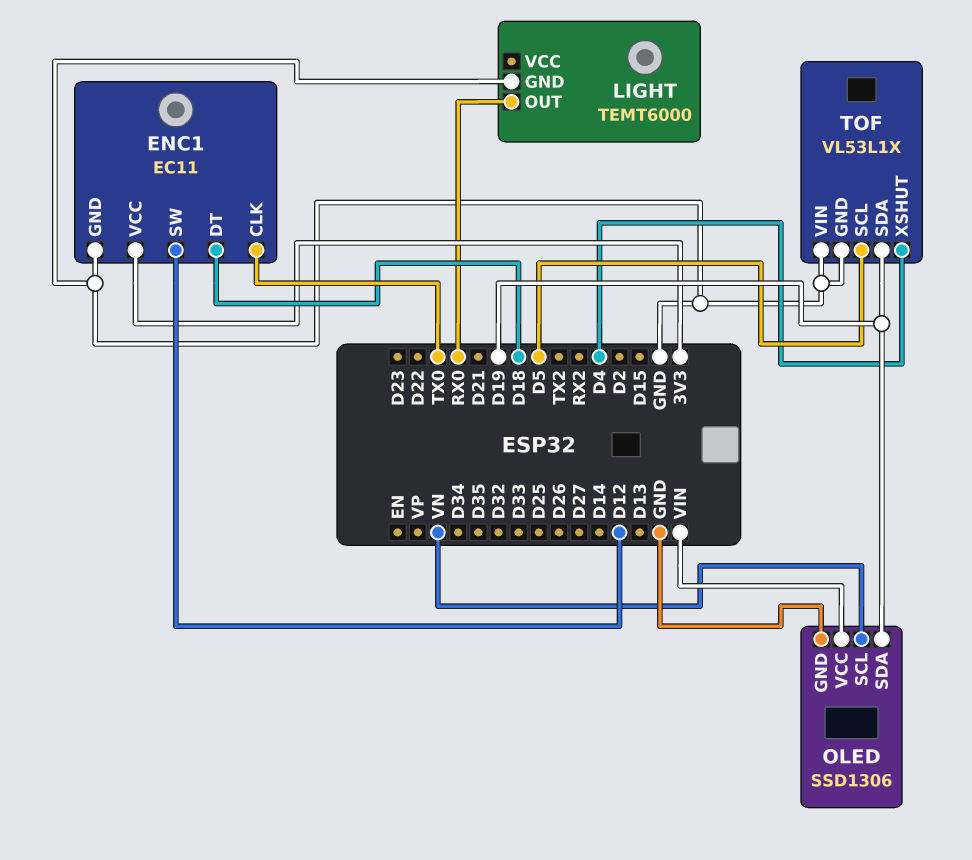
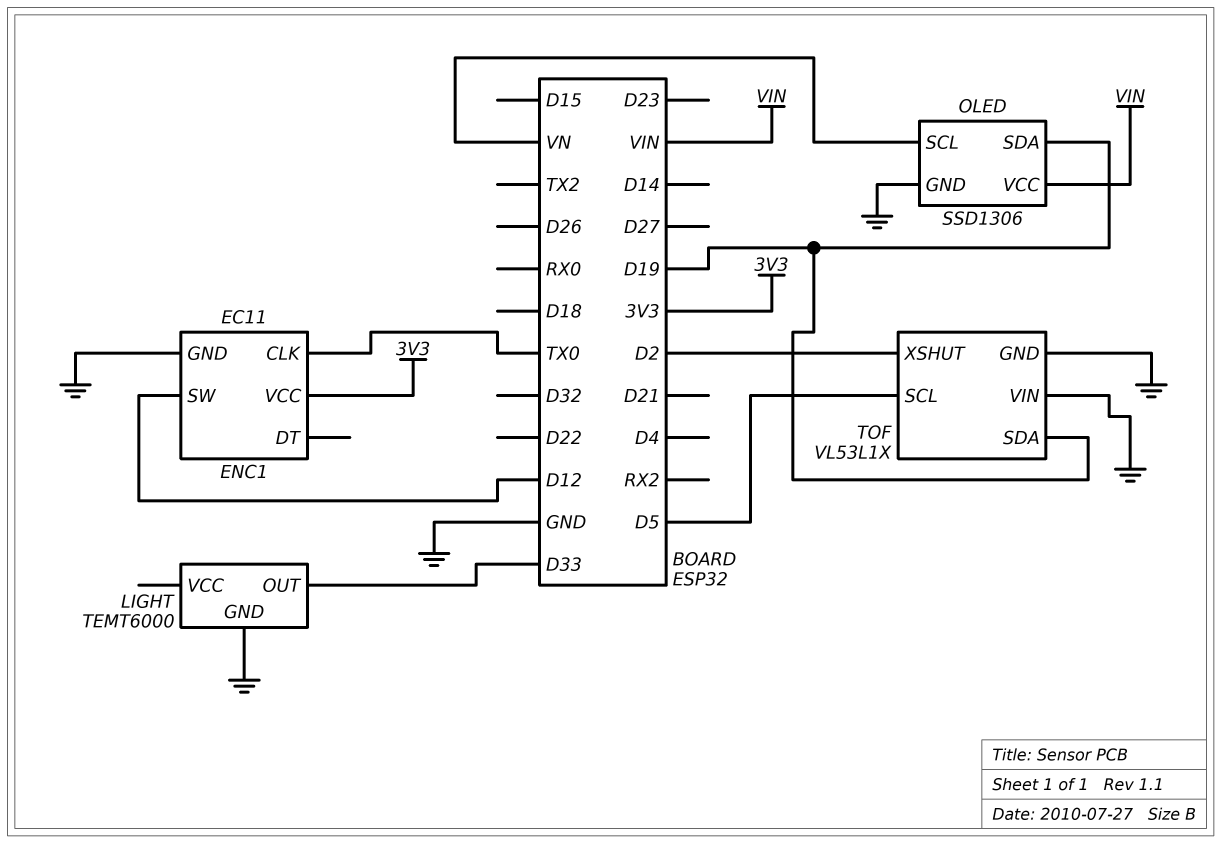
ENC1 pin DT: D18 -> none
LIGHT pin OUT: RX0 -> D33
TOF pin XSHUT: D4 -> D2

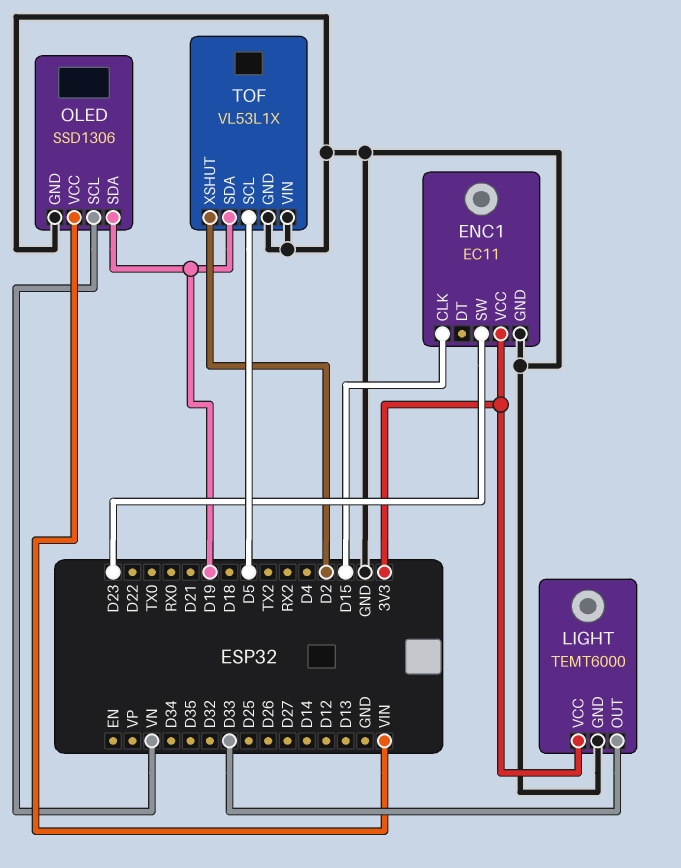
ENC1 pin CLK: TX0 -> D15
ENC1 pin SW: D12 -> D23
LIGHT pin VCC: none -> 3V3

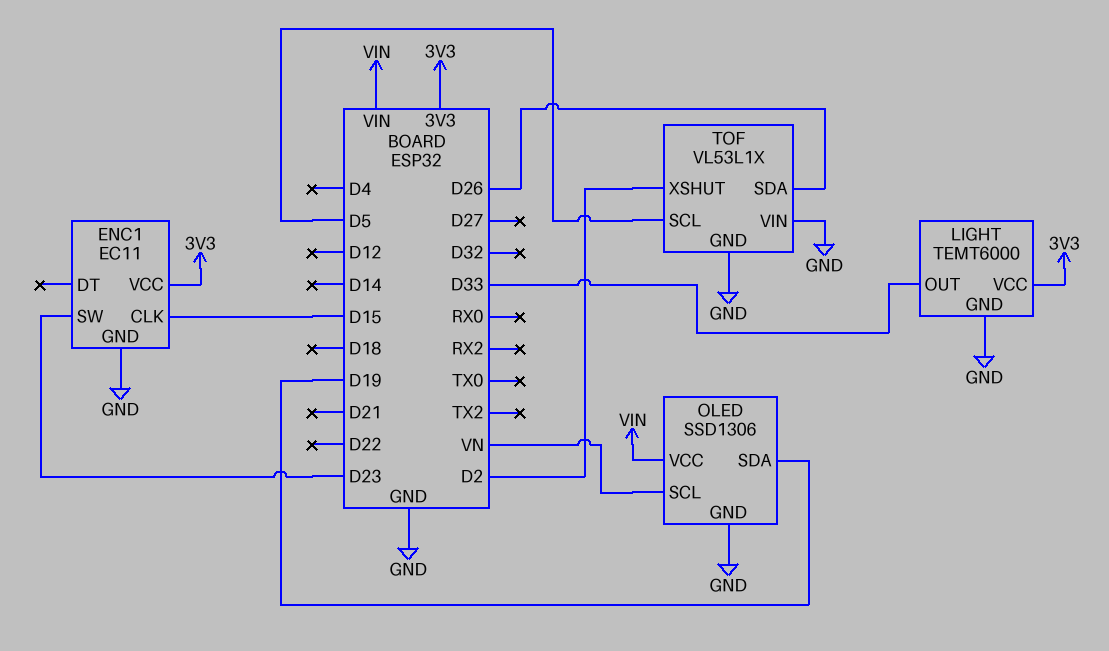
TOF pin SDA: D19 -> D26

